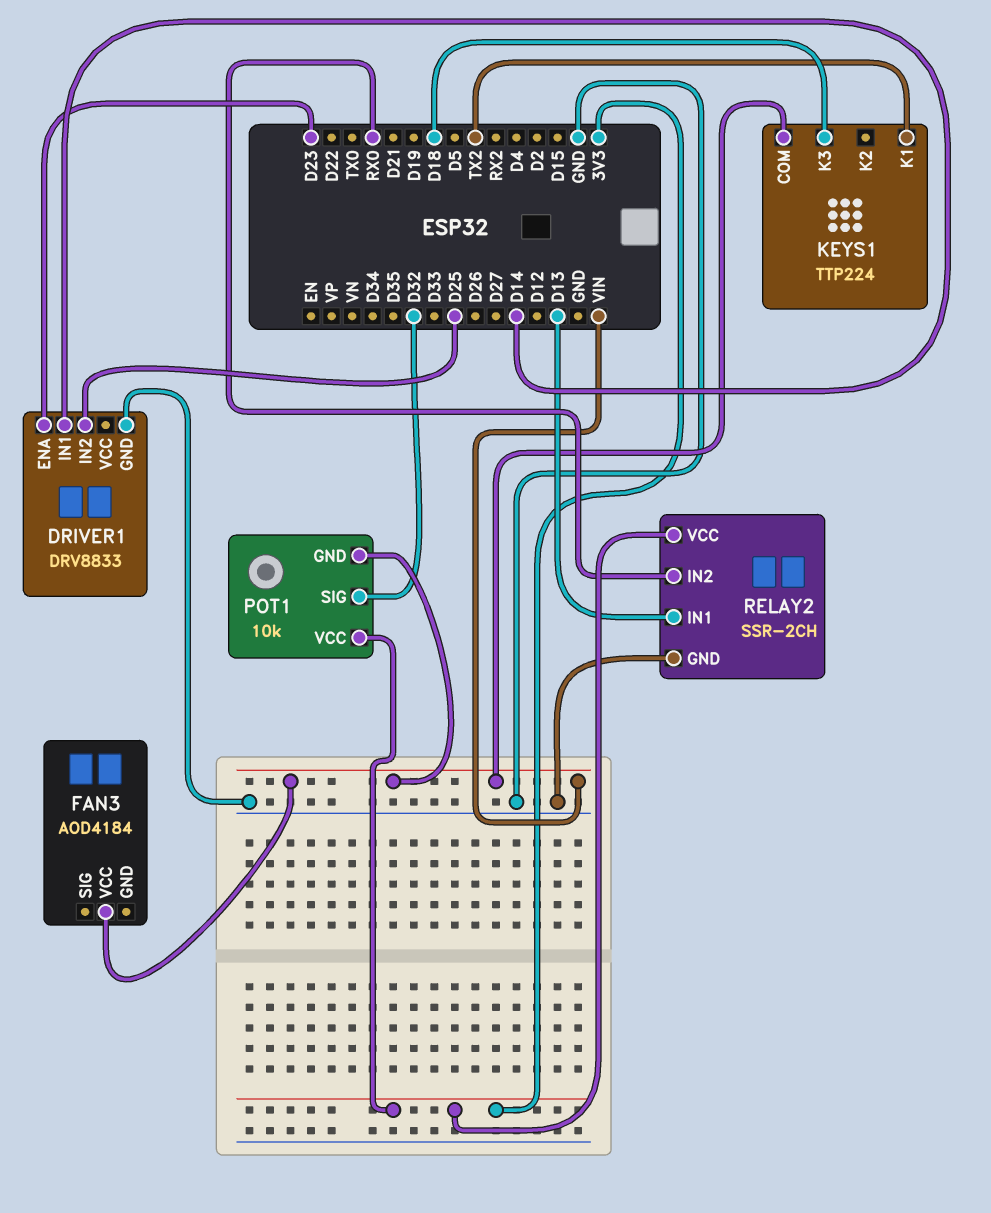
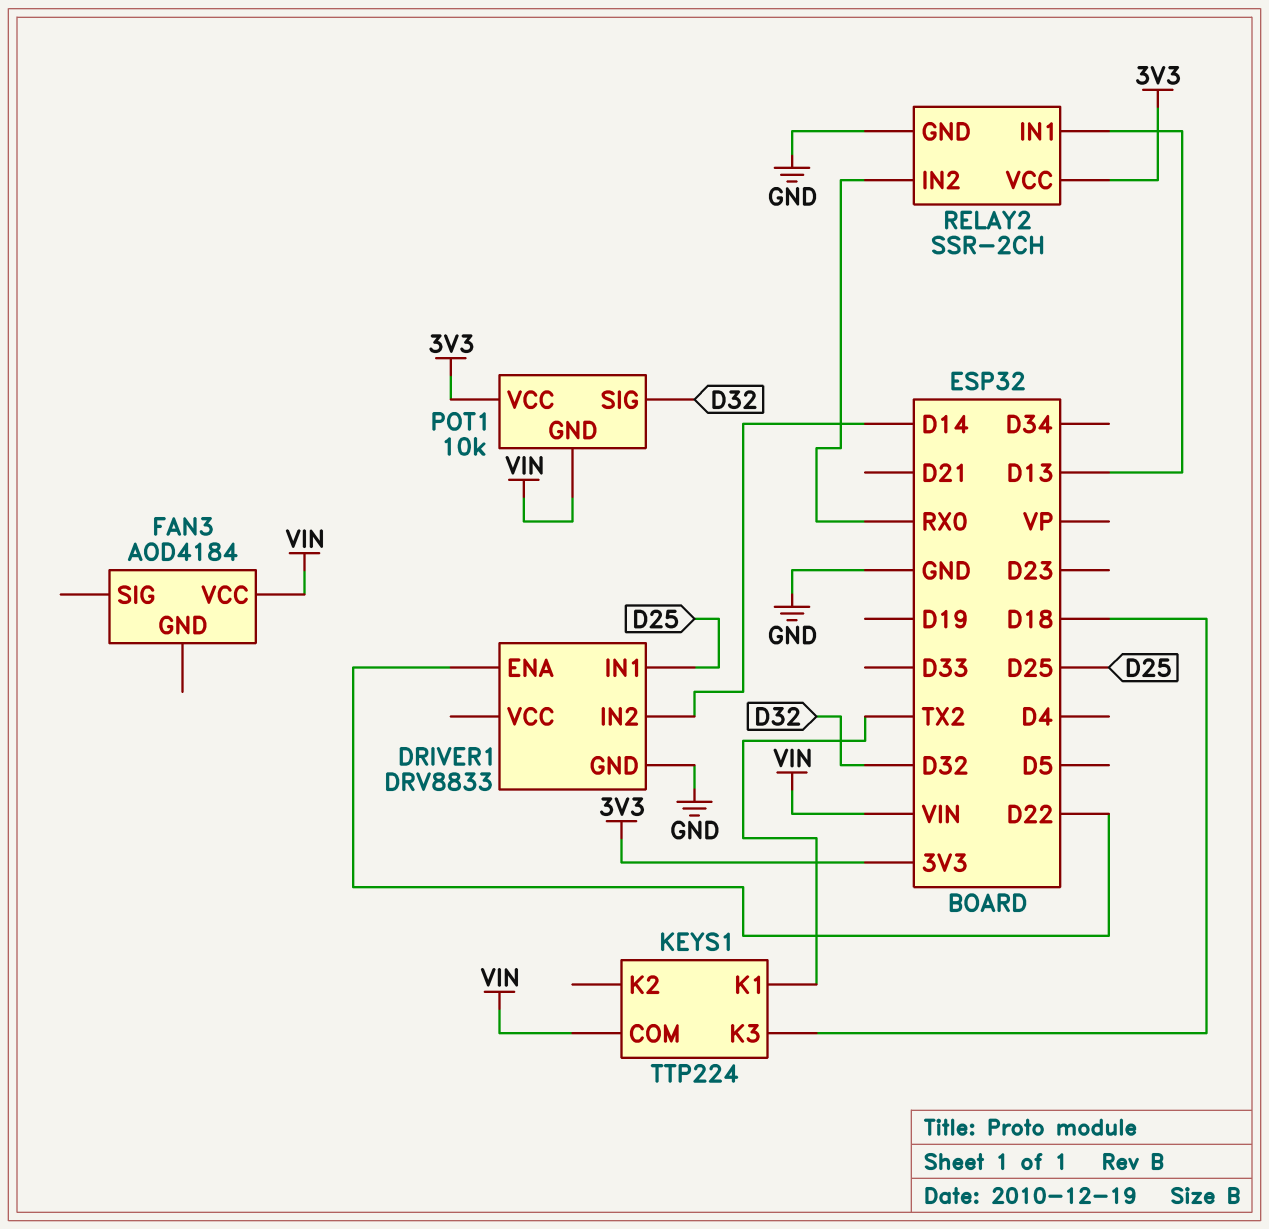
DRIVER1 pin ENA: D23 -> D22
DRIVER1 pin IN1: D14 -> D25
DRIVER1 pin IN2: D25 -> D14

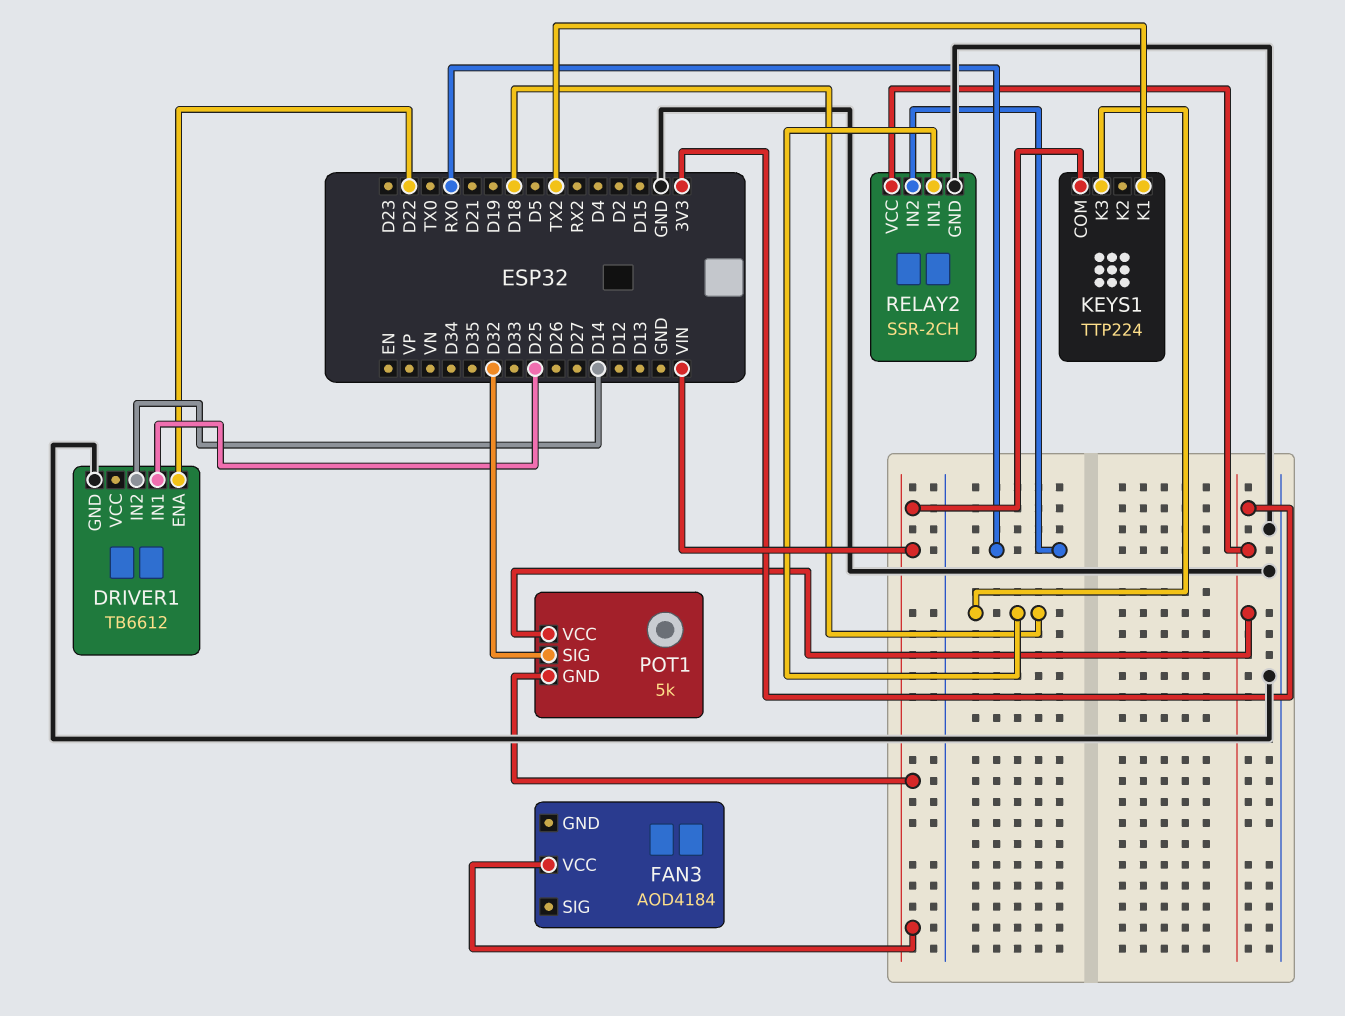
DRIVER1: DRV8833 -> TB6612
POT1: 10k -> 5k
RELAY2 pin IN1: D13 -> D18

